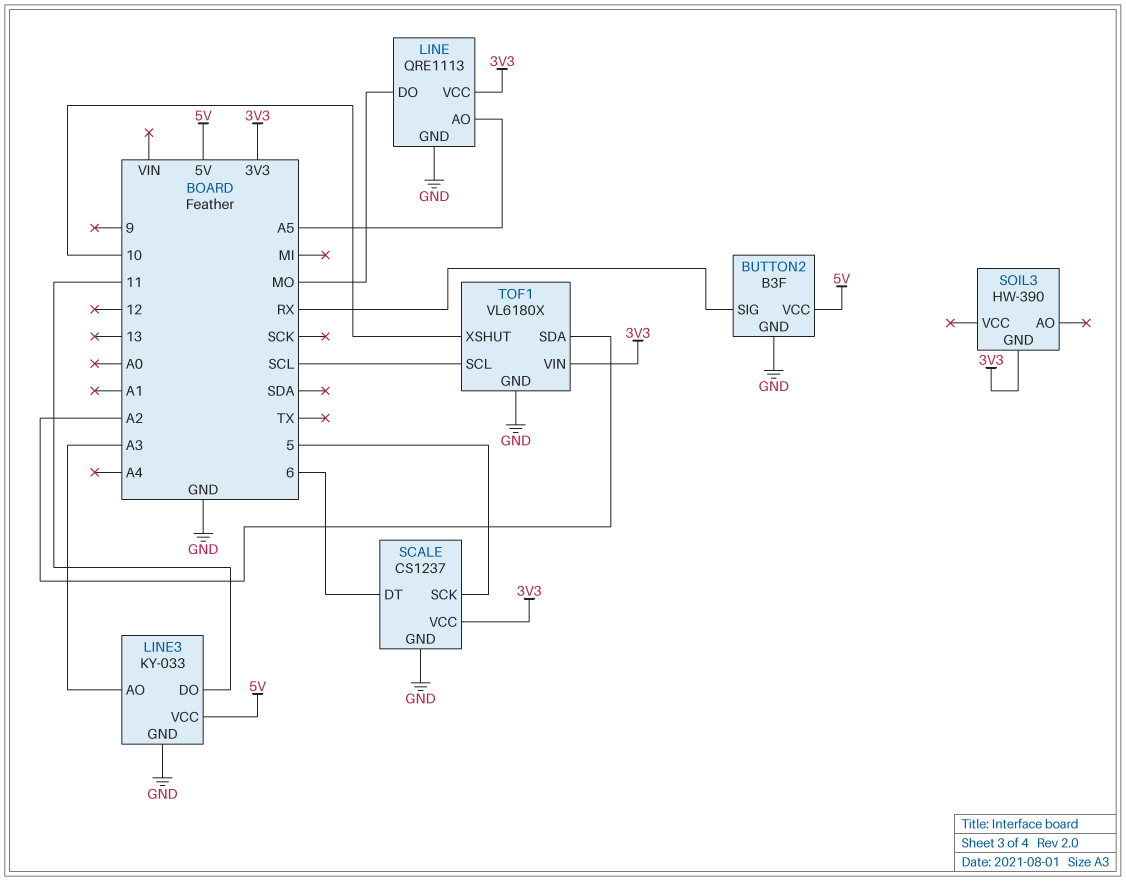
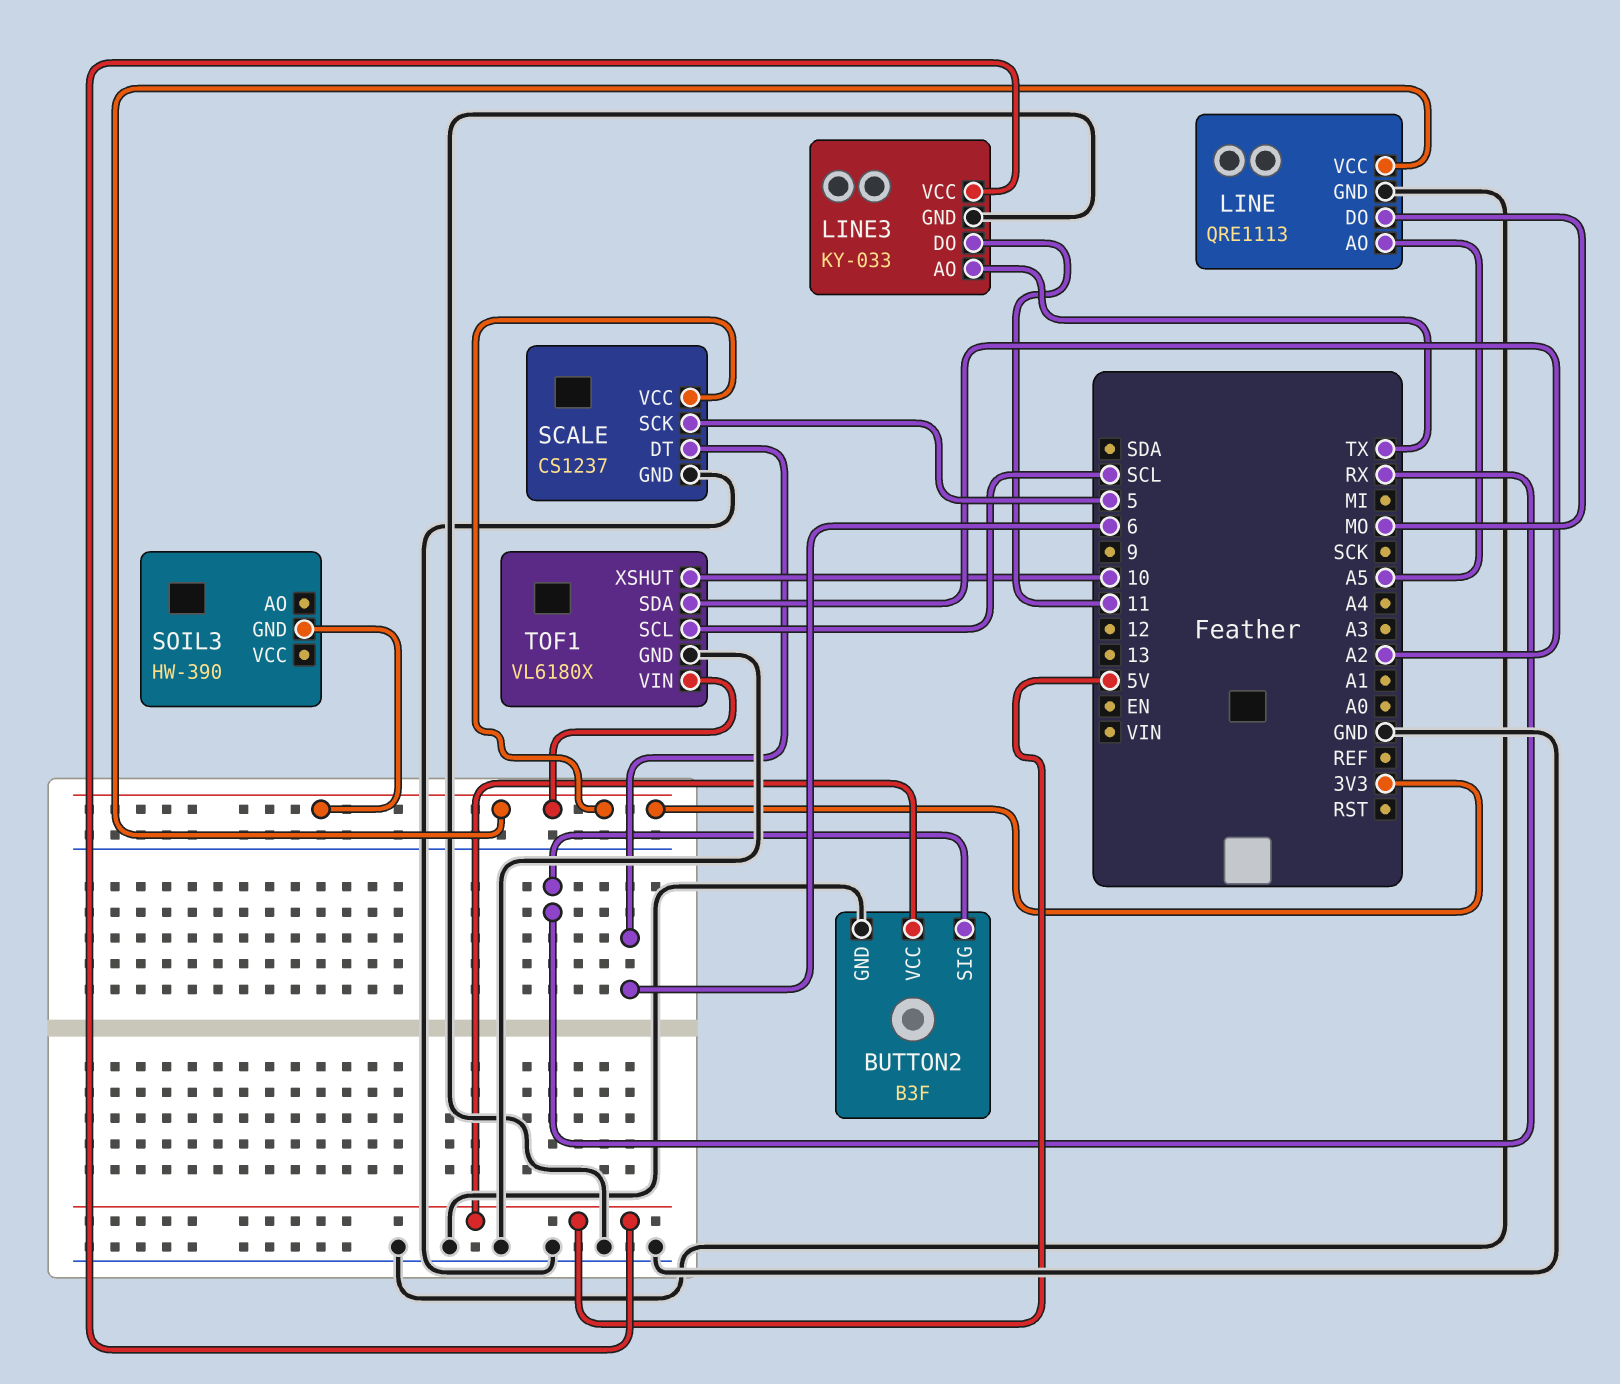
LINE3 pin AO: A3 -> TX

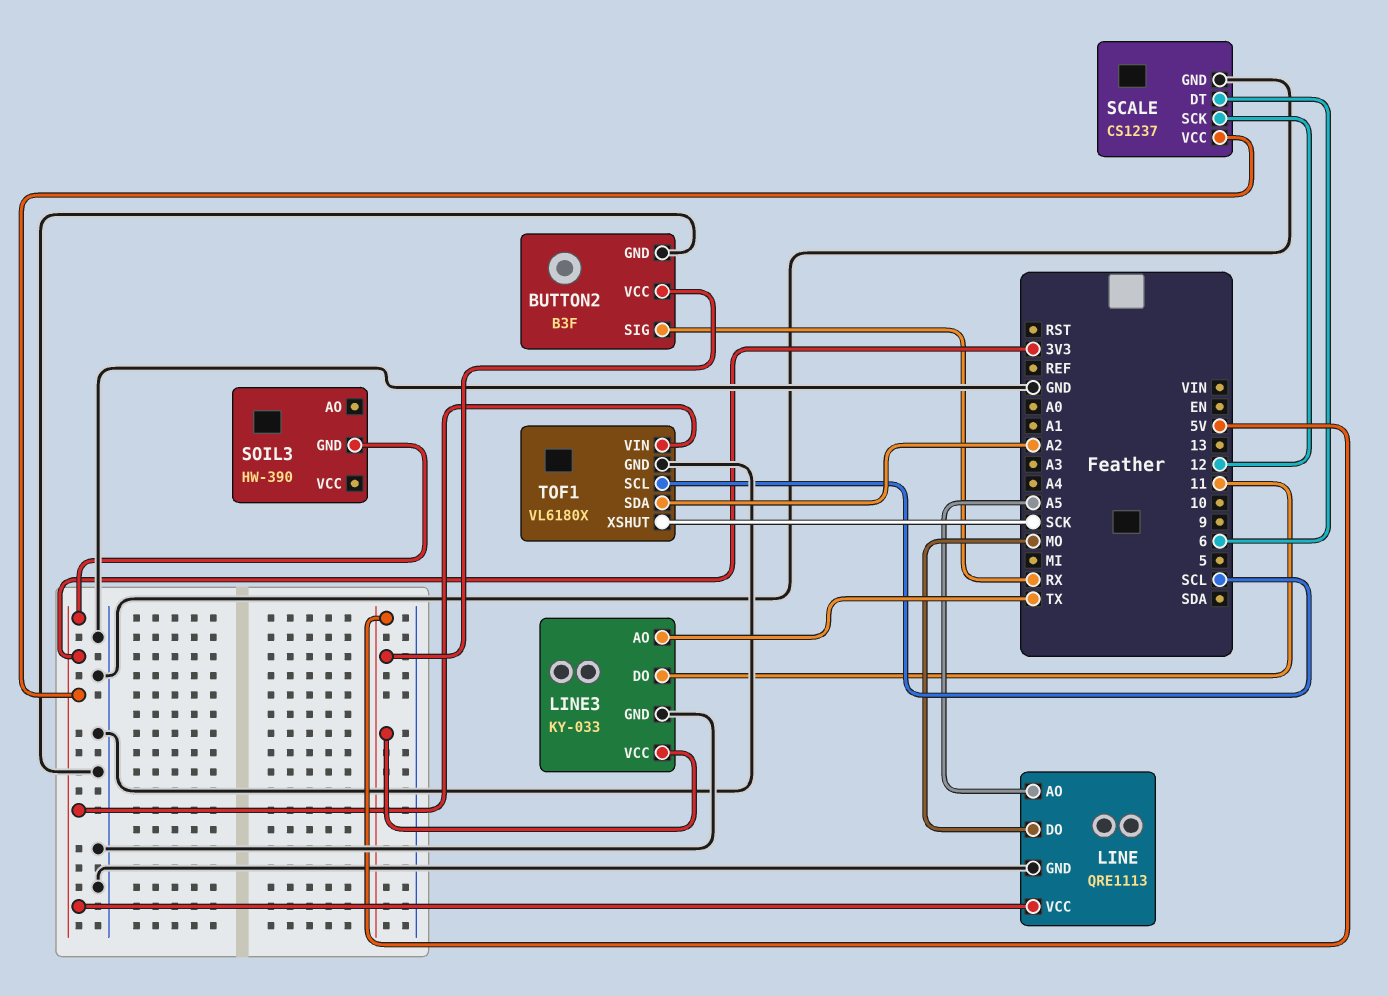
SCALE pin SCK: 5 -> 12
TOF1 pin XSHUT: 10 -> SCK

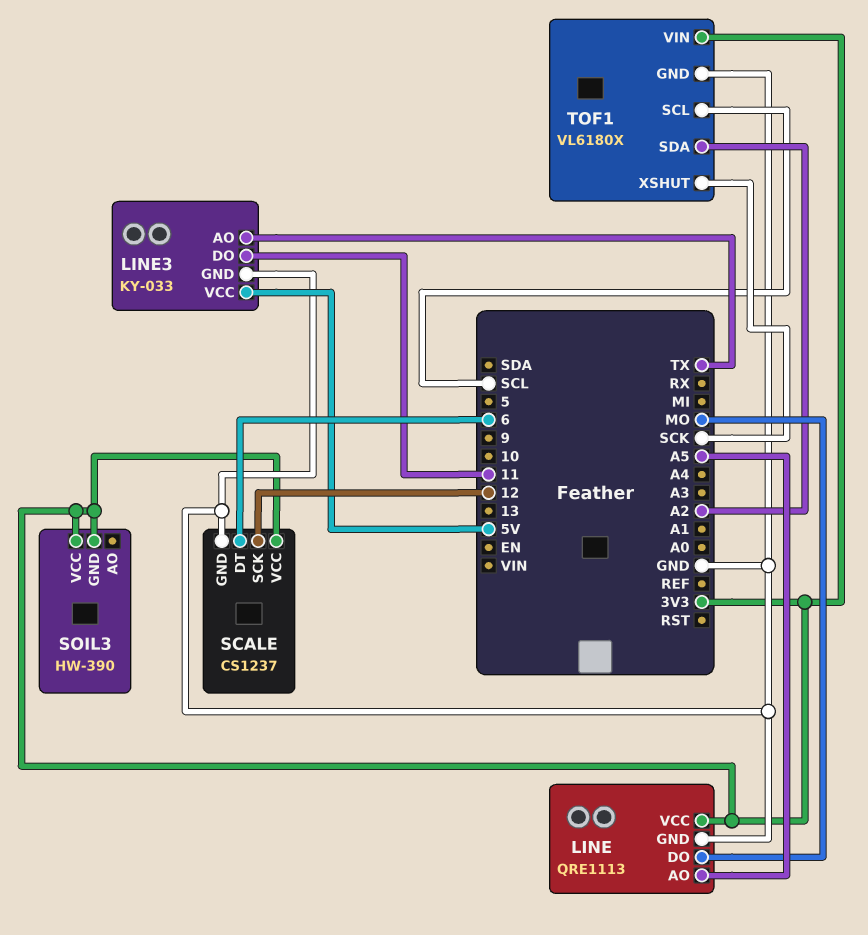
BUTTON2: B3F -> none
BUTTON2 pin GND: GND -> none
BUTTON2 pin SIG: RX -> none
BUTTON2 pin VCC: 5V -> none
SOIL3 pin VCC: none -> 3V3

